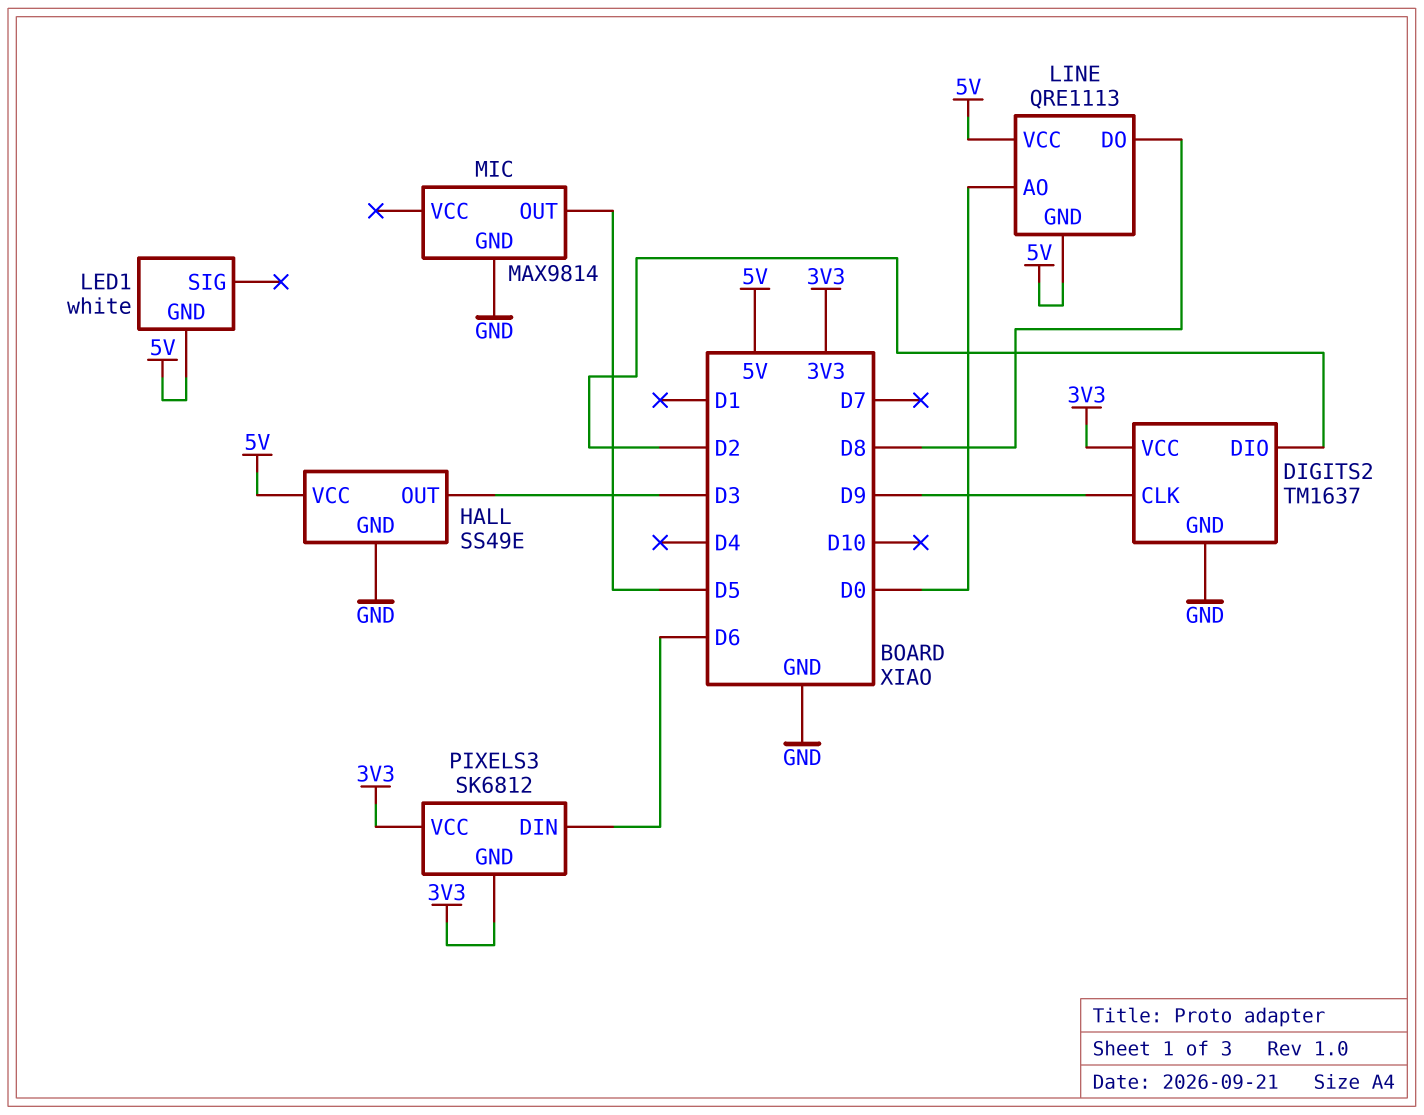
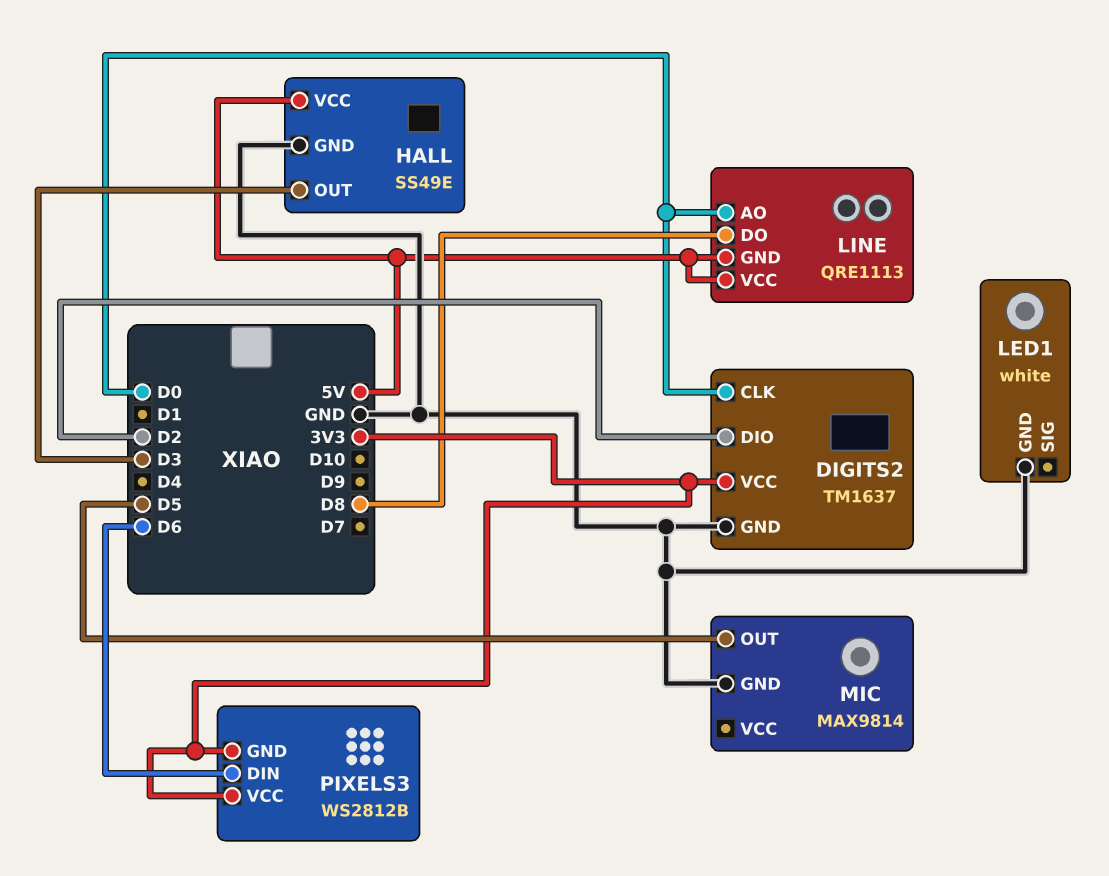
DIGITS2 pin CLK: D9 -> D0
LED1 pin GND: 5V -> GND
PIXELS3: SK6812 -> WS2812B

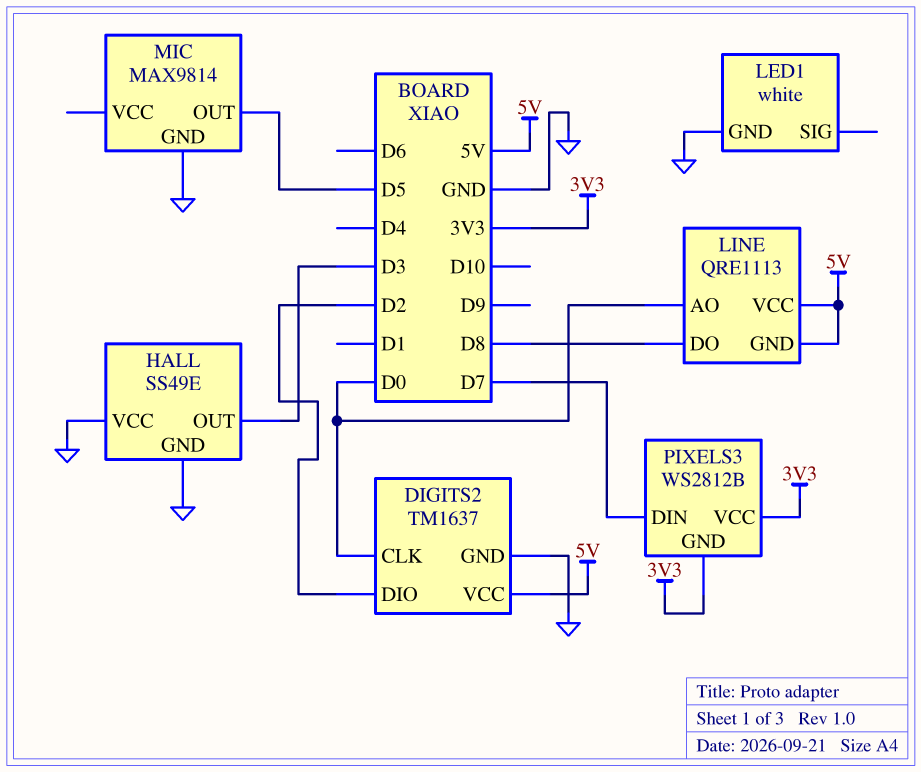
DIGITS2 pin VCC: 3V3 -> 5V
HALL pin VCC: 5V -> GND
PIXELS3 pin DIN: D6 -> D7

